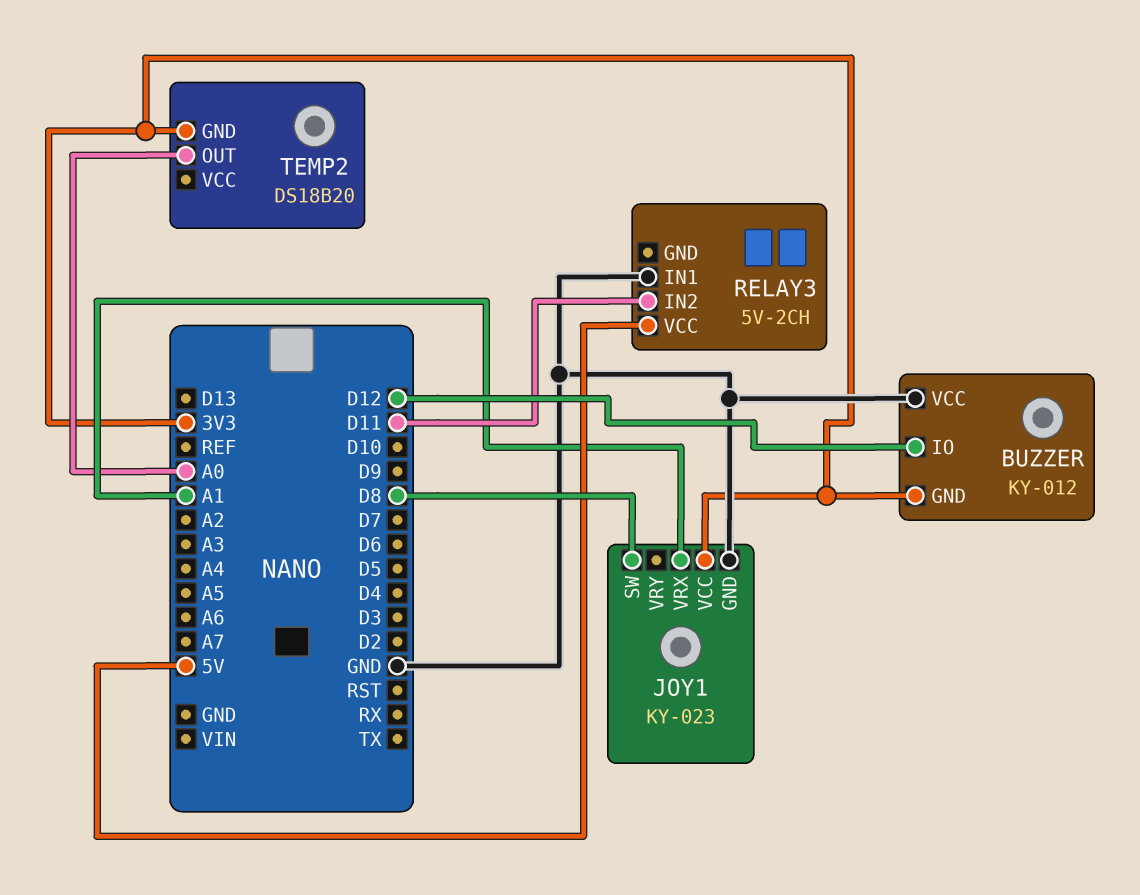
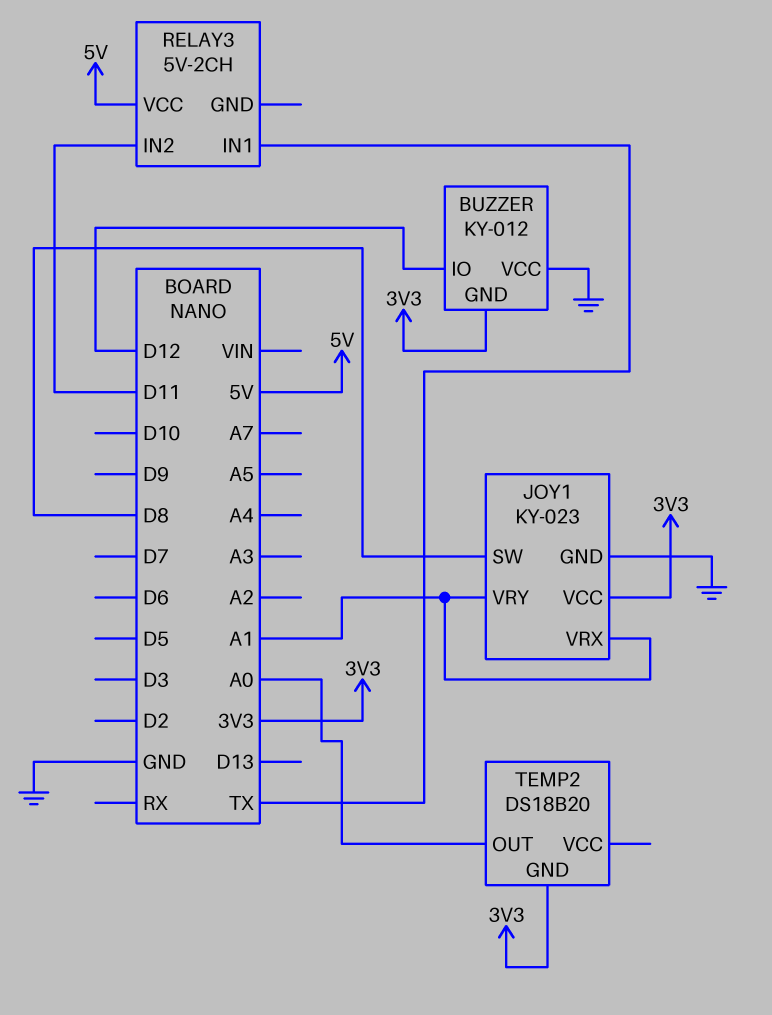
JOY1 pin VRY: none -> A1
RELAY3 pin IN1: GND -> TX

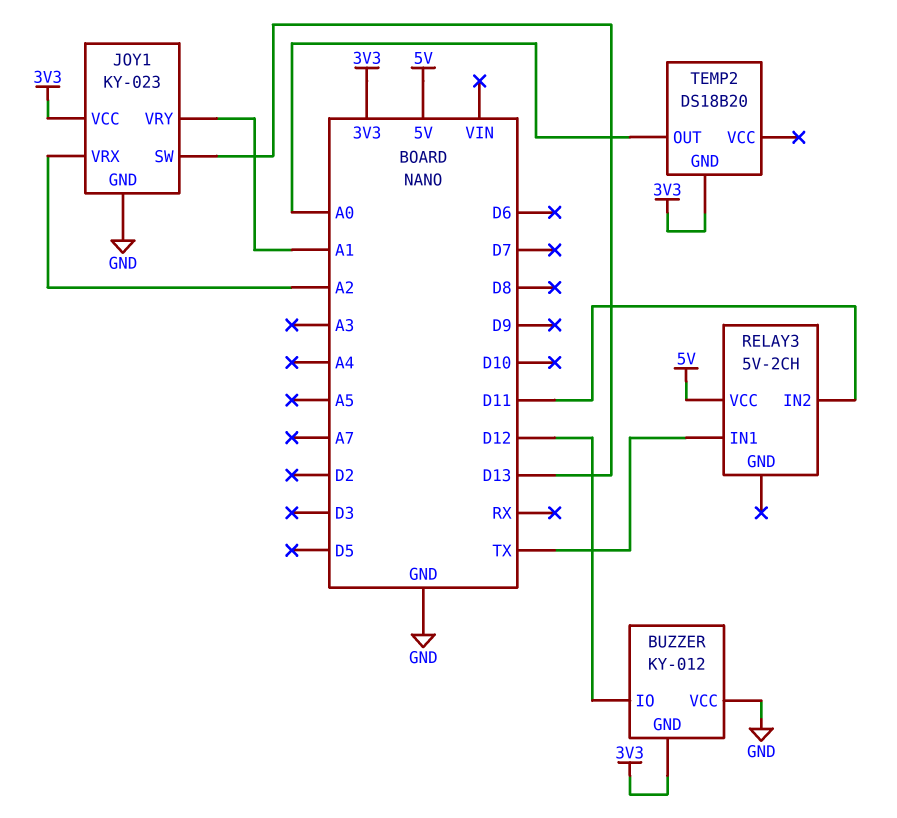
JOY1 pin SW: D8 -> D13
JOY1 pin VRX: A1 -> A2

